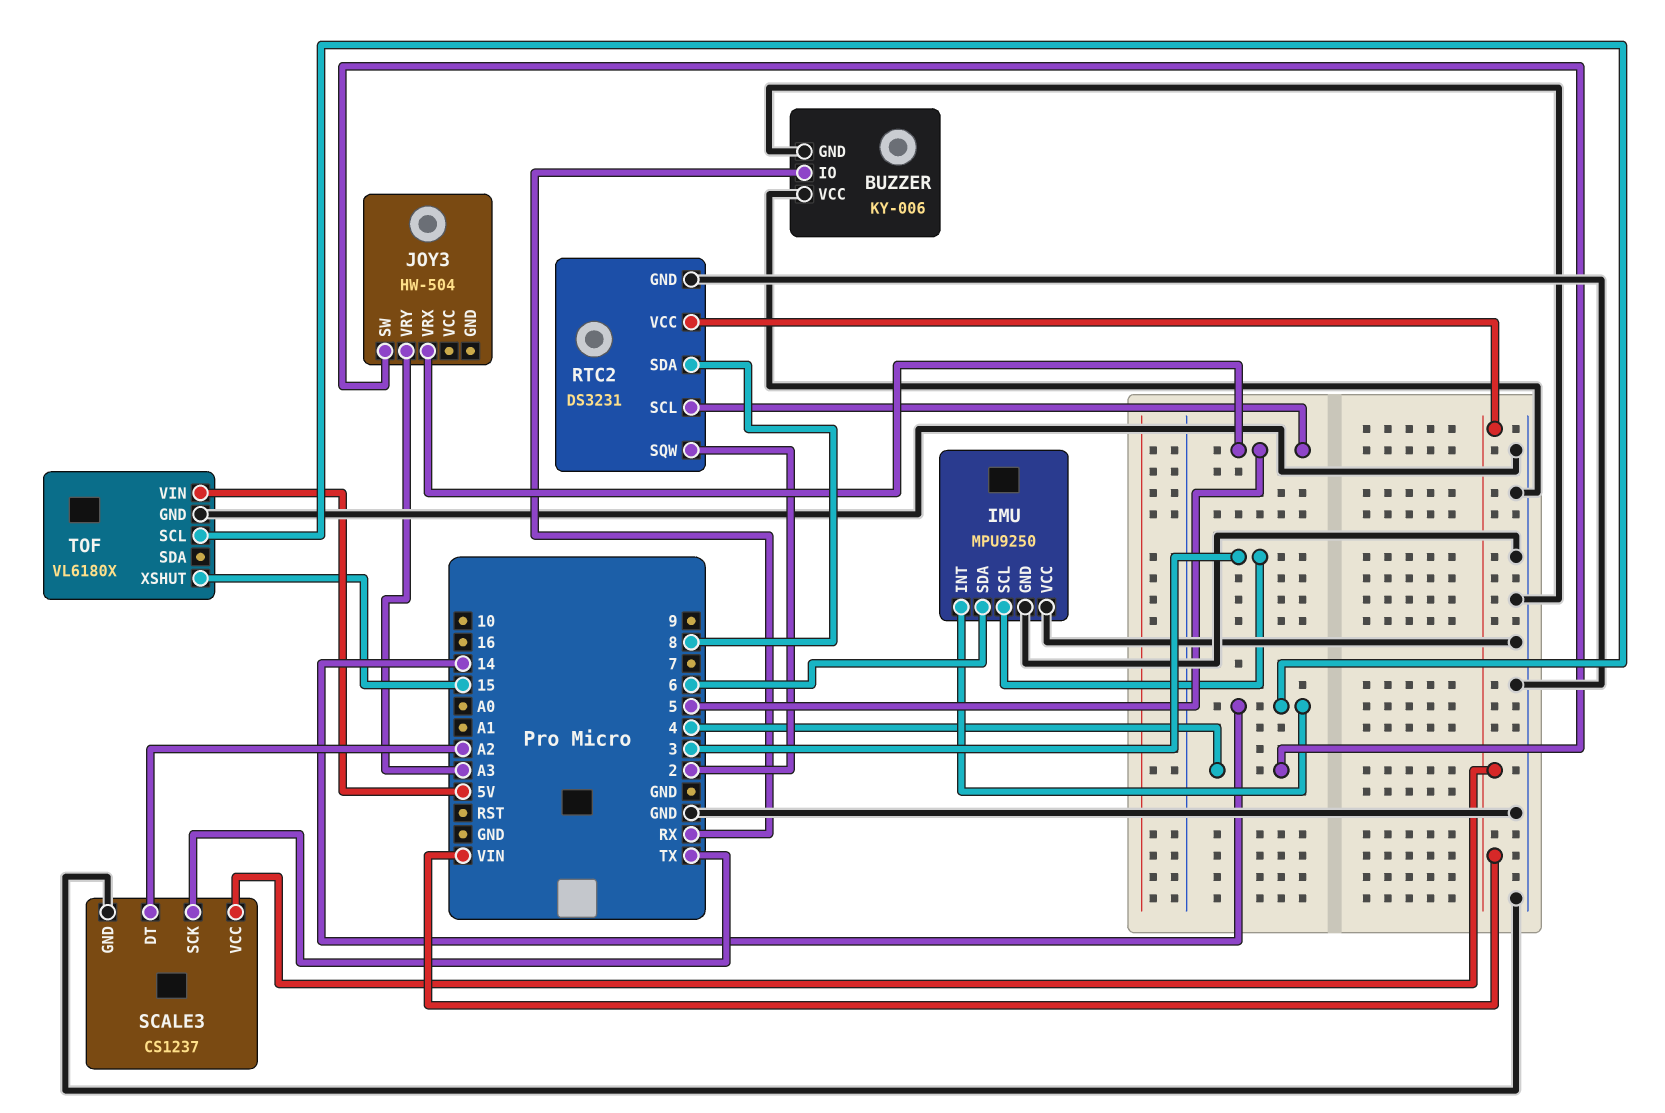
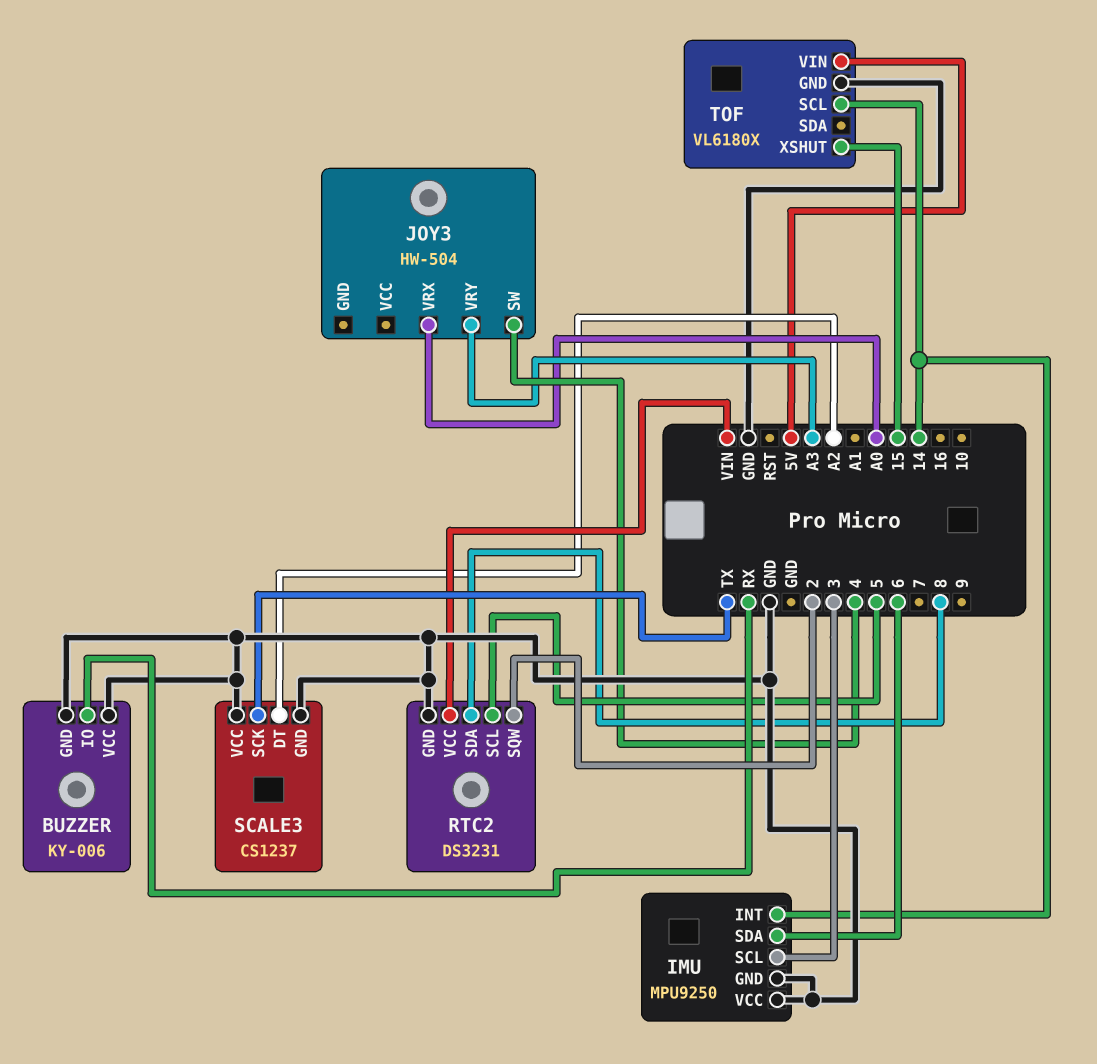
JOY3 pin VRX: 5 -> A0
SCALE3 pin VCC: VIN -> GND

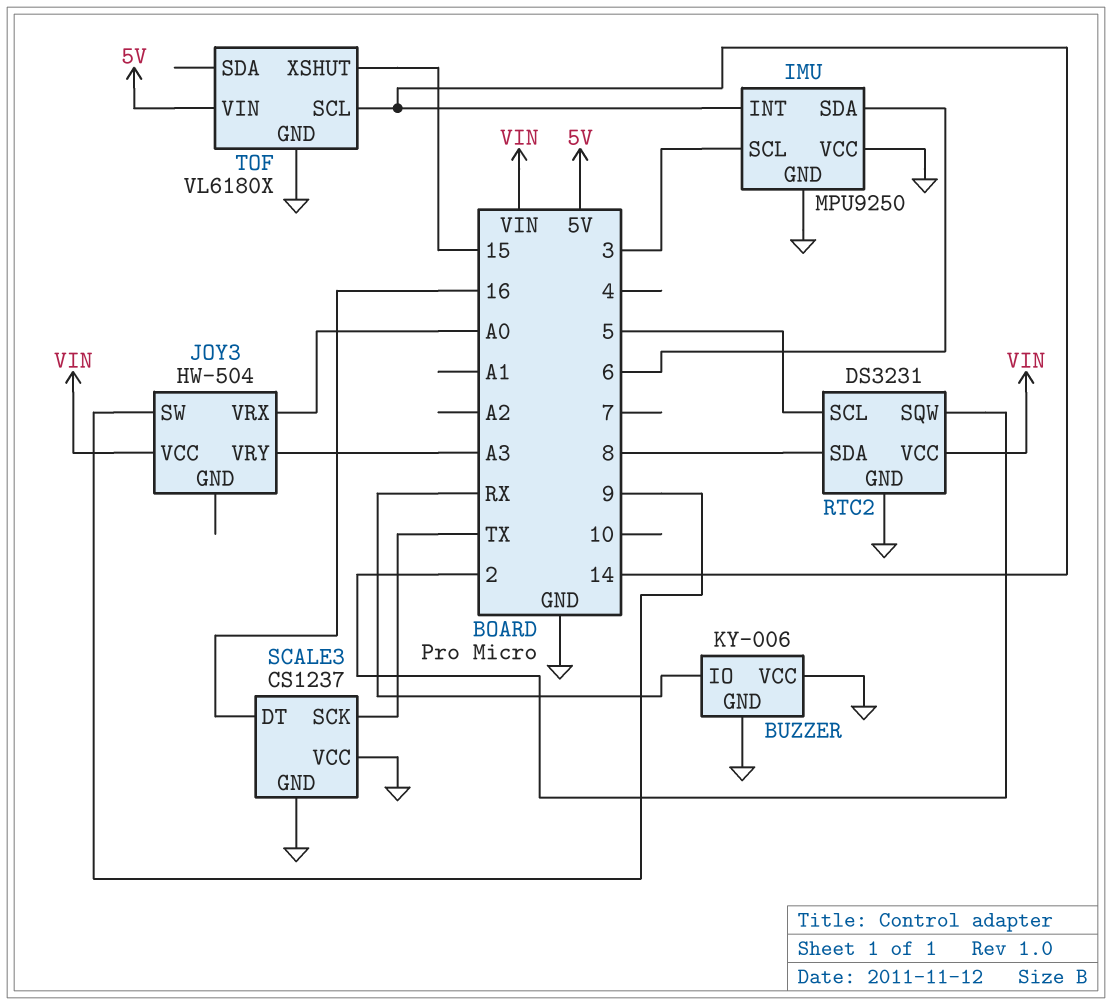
JOY3 pin SW: 4 -> 9
JOY3 pin VCC: none -> VIN
SCALE3 pin DT: A2 -> 16

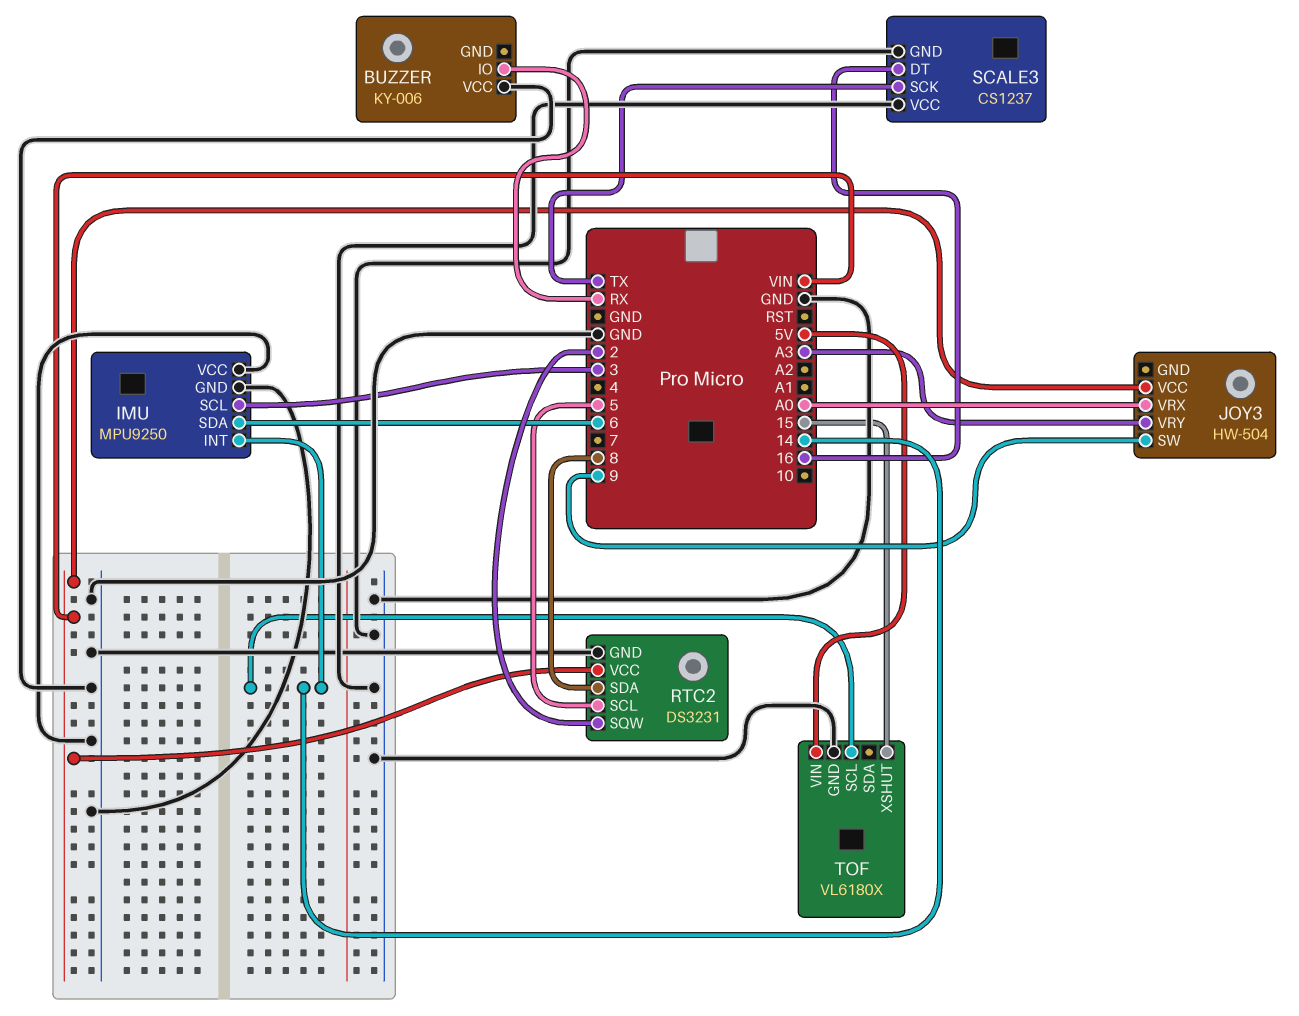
BUZZER pin GND: GND -> none

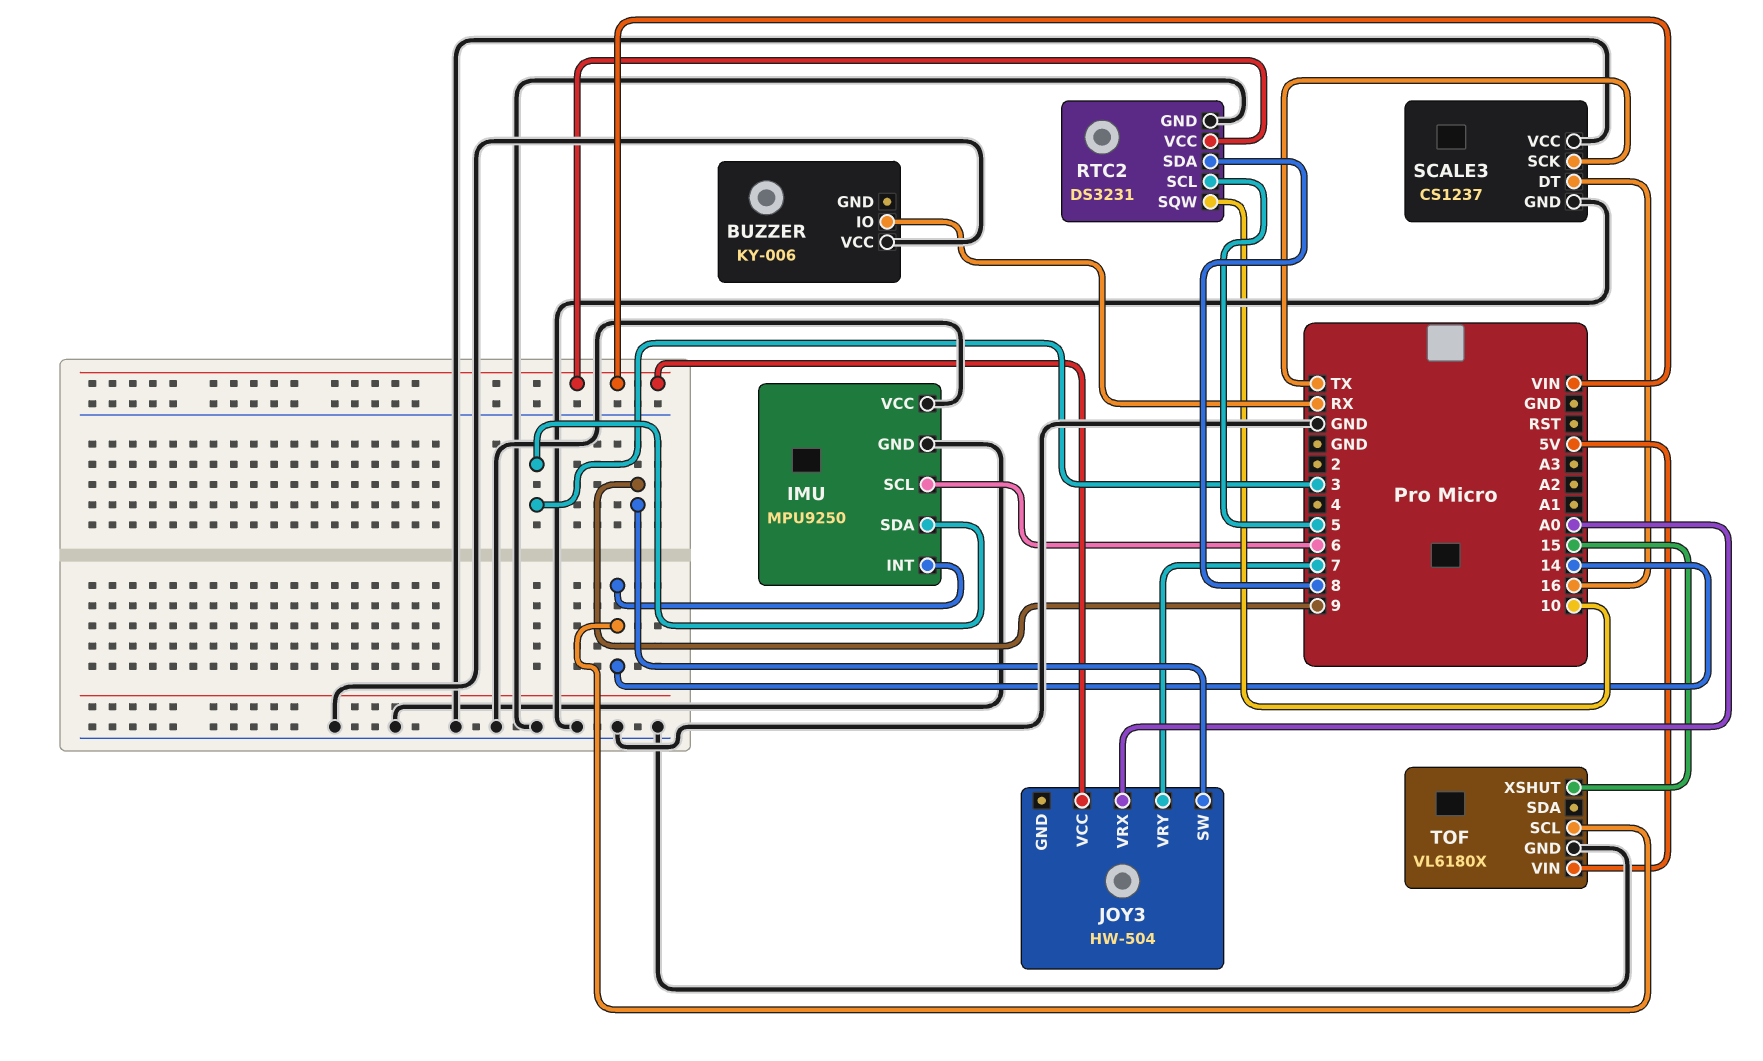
IMU pin SCL: 3 -> 6
IMU pin SDA: 6 -> 3
JOY3 pin VRY: A3 -> 7
RTC2 pin SQW: 2 -> 10

